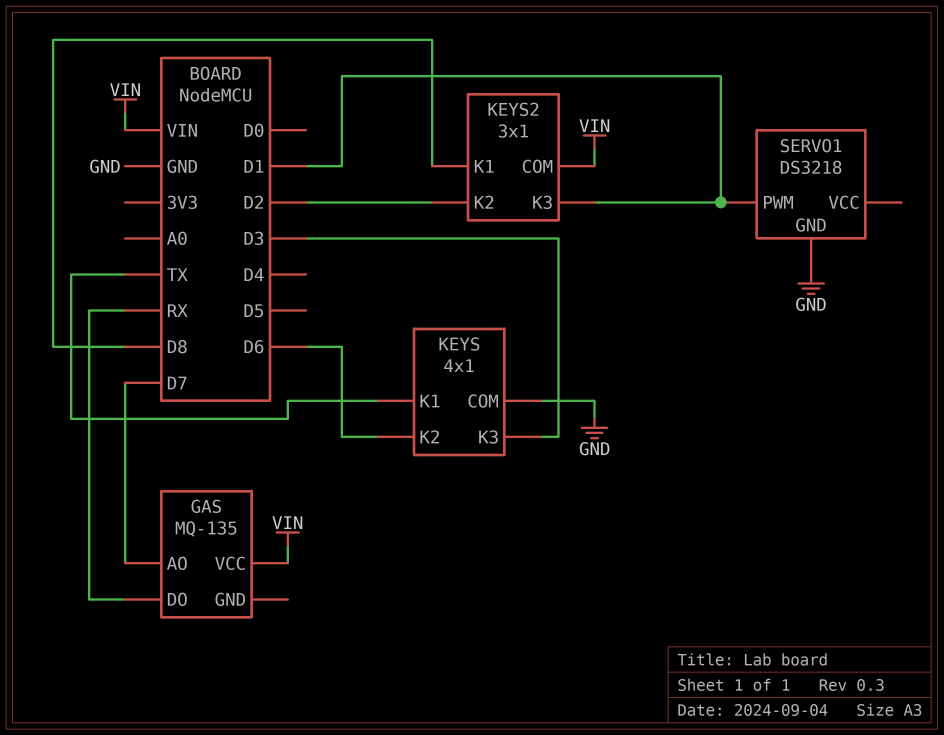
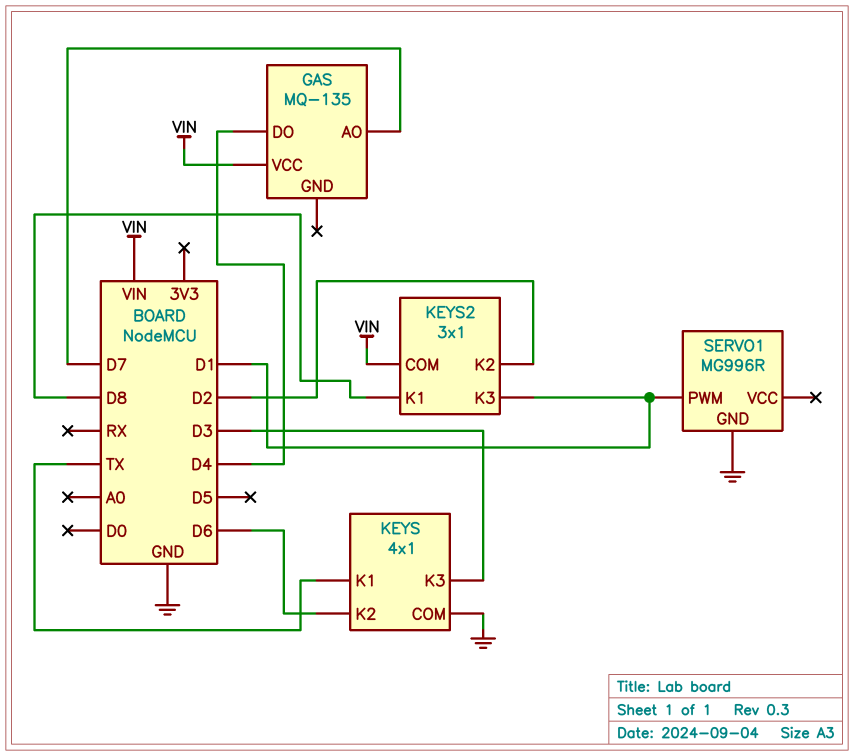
GAS pin DO: RX -> D4
SERVO1: DS3218 -> MG996R

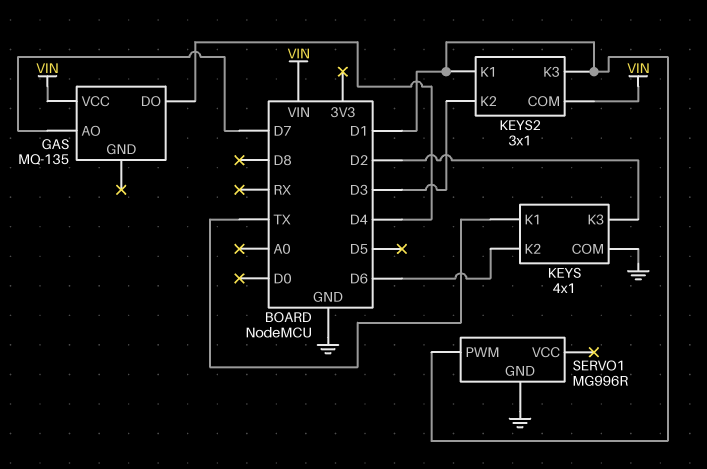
KEYS pin K3: D3 -> D2
KEYS2 pin K1: D8 -> D1
KEYS2 pin K2: D2 -> D3

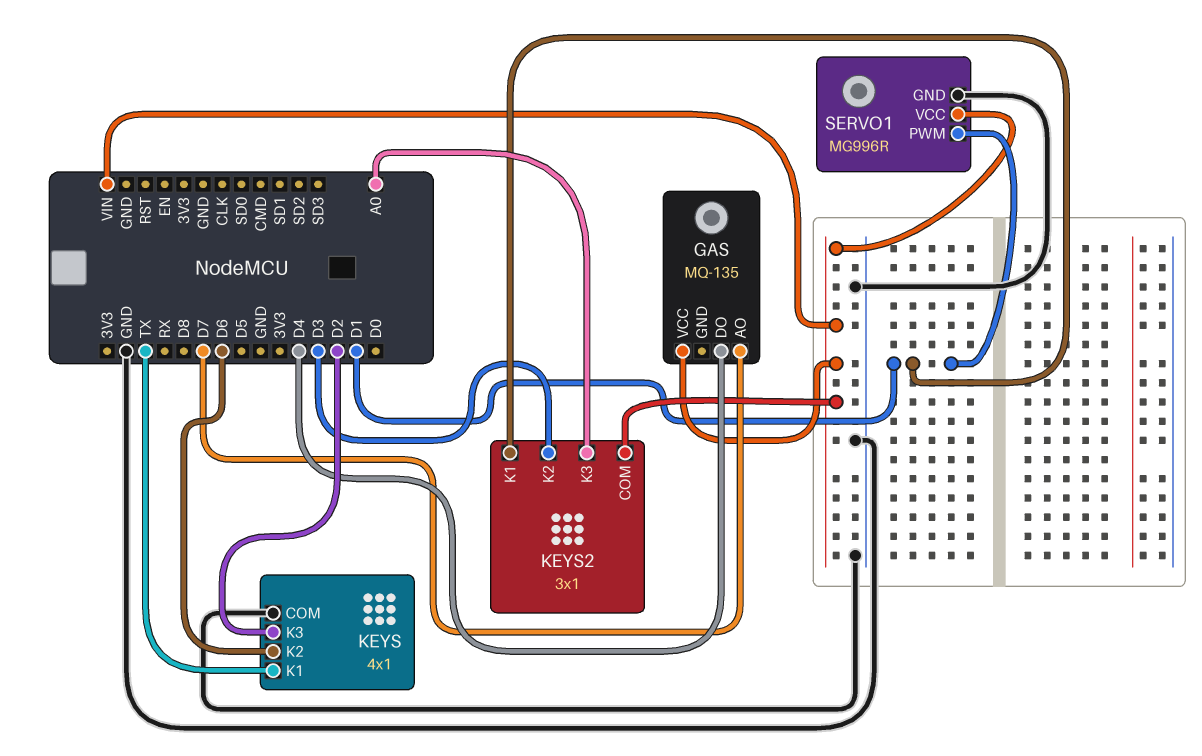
KEYS2 pin K3: D1 -> A0
SERVO1 pin VCC: none -> VIN

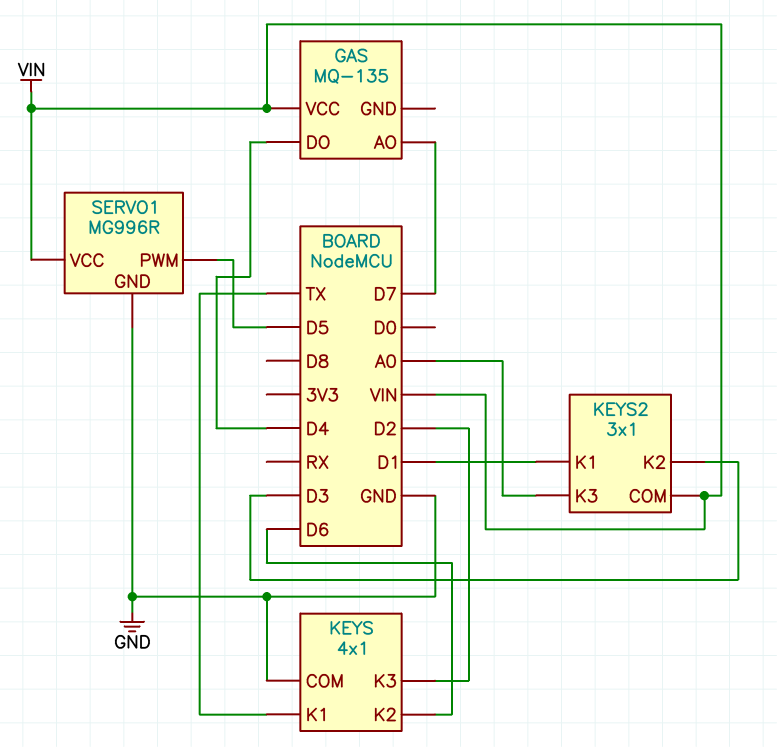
SERVO1 pin PWM: D1 -> D5

